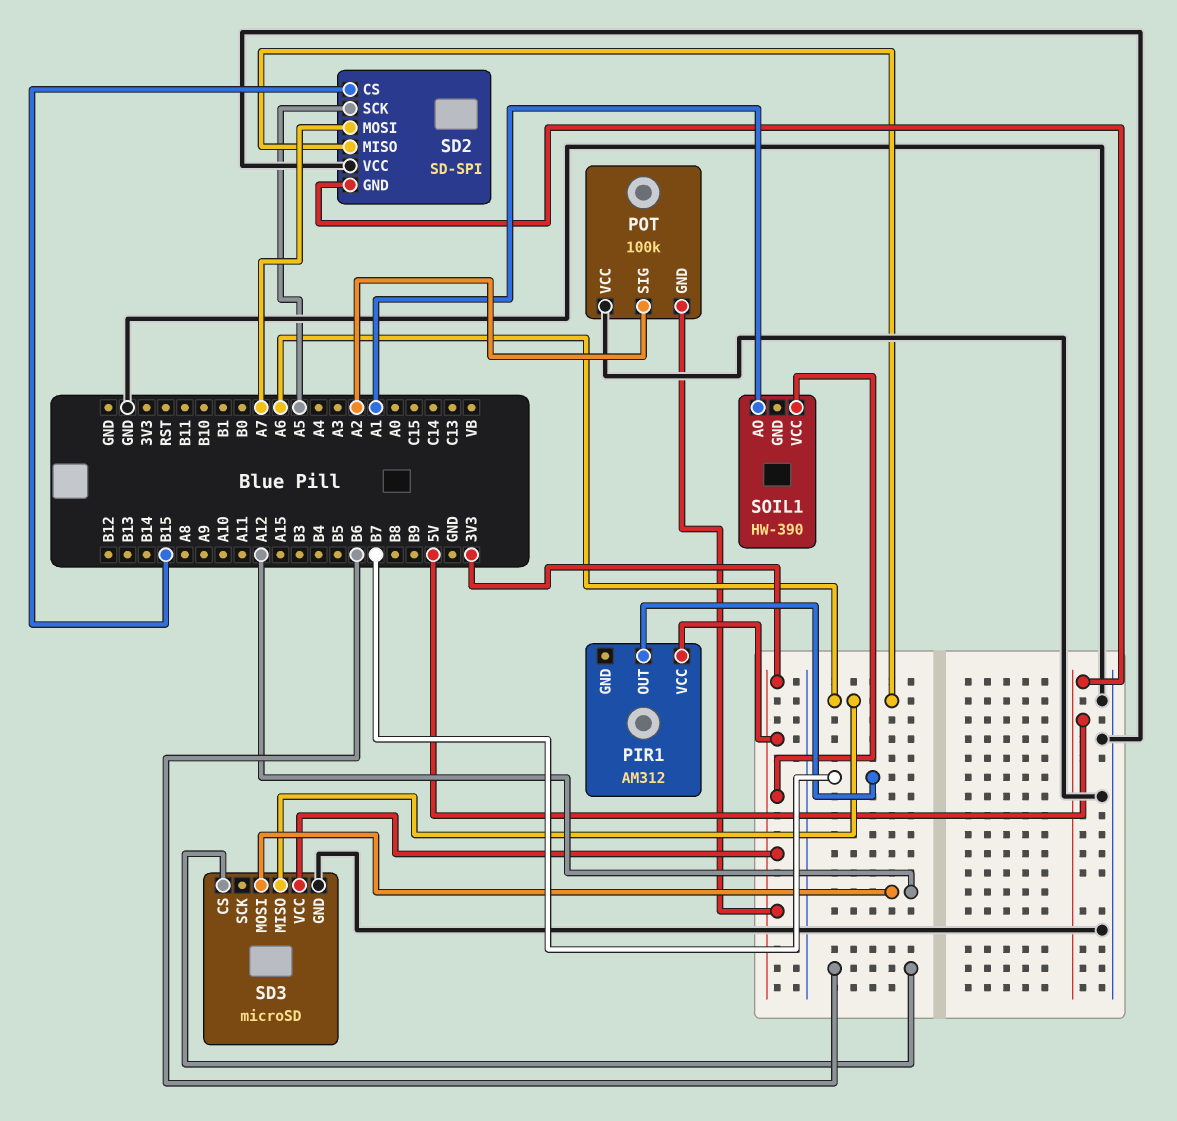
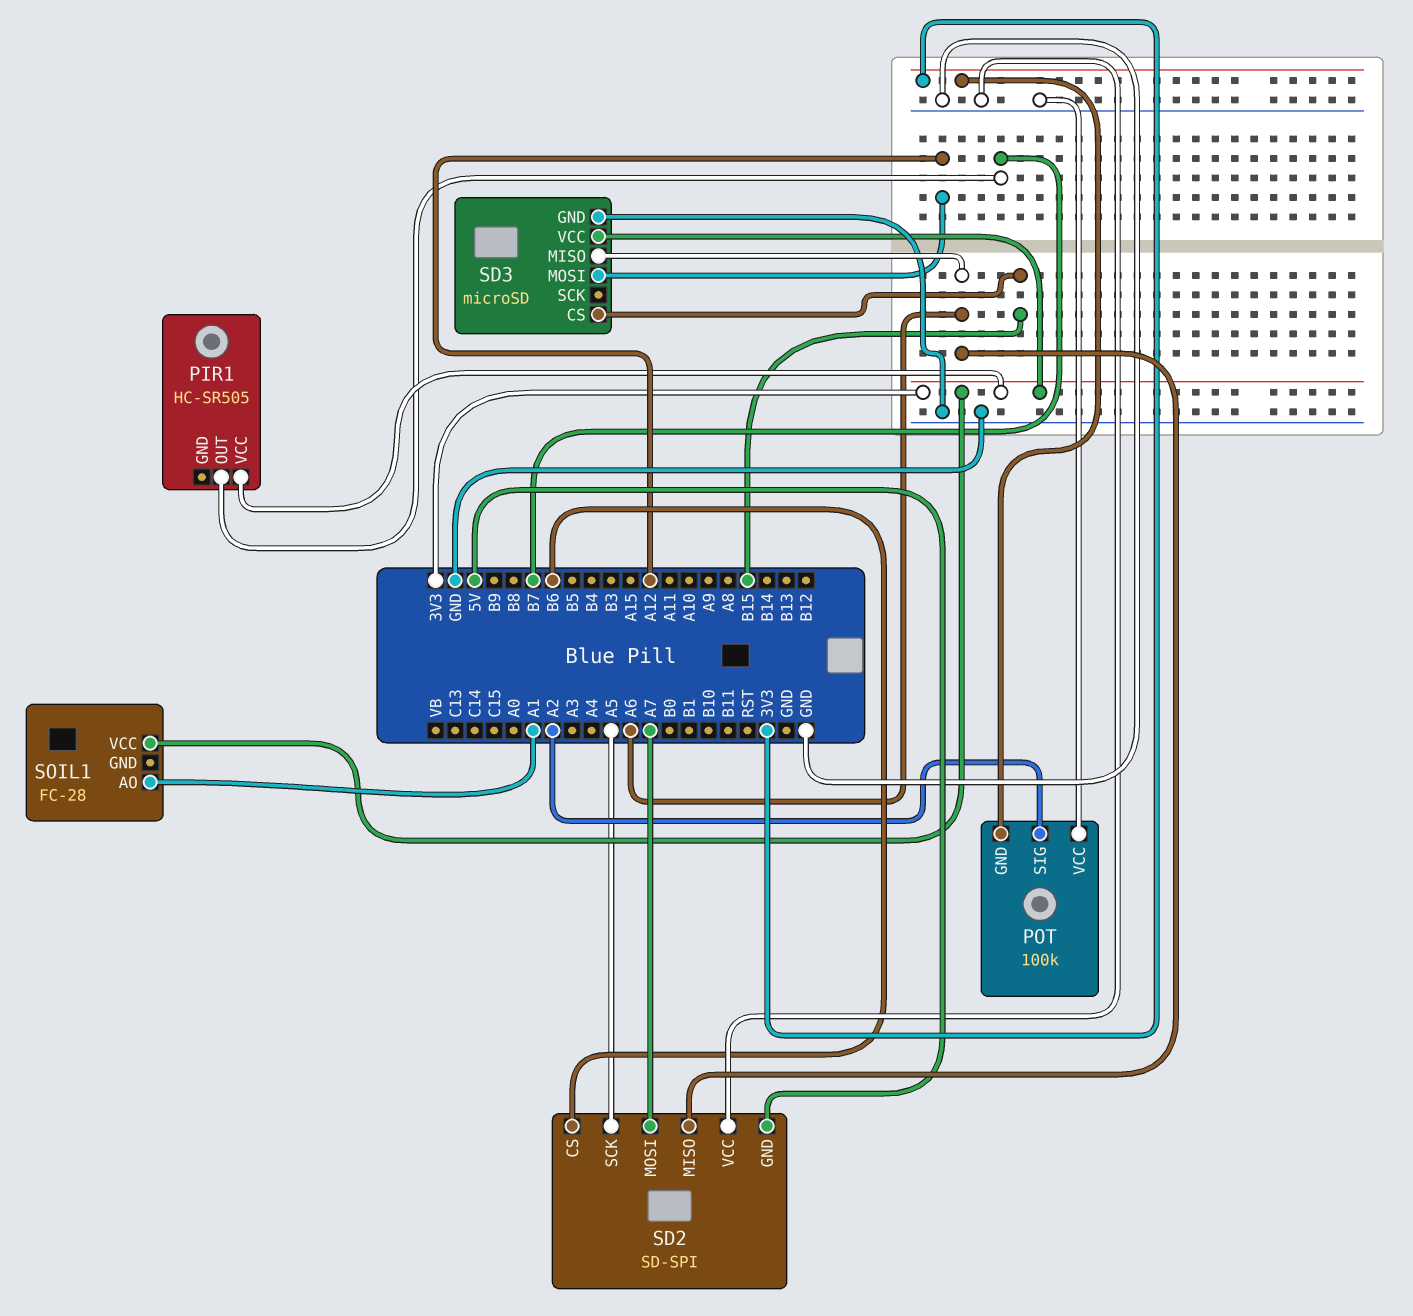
PIR1: AM312 -> HC-SR505
SD2 pin CS: B15 -> B6
SD3 pin CS: B6 -> B15
SOIL1: HW-390 -> FC-28

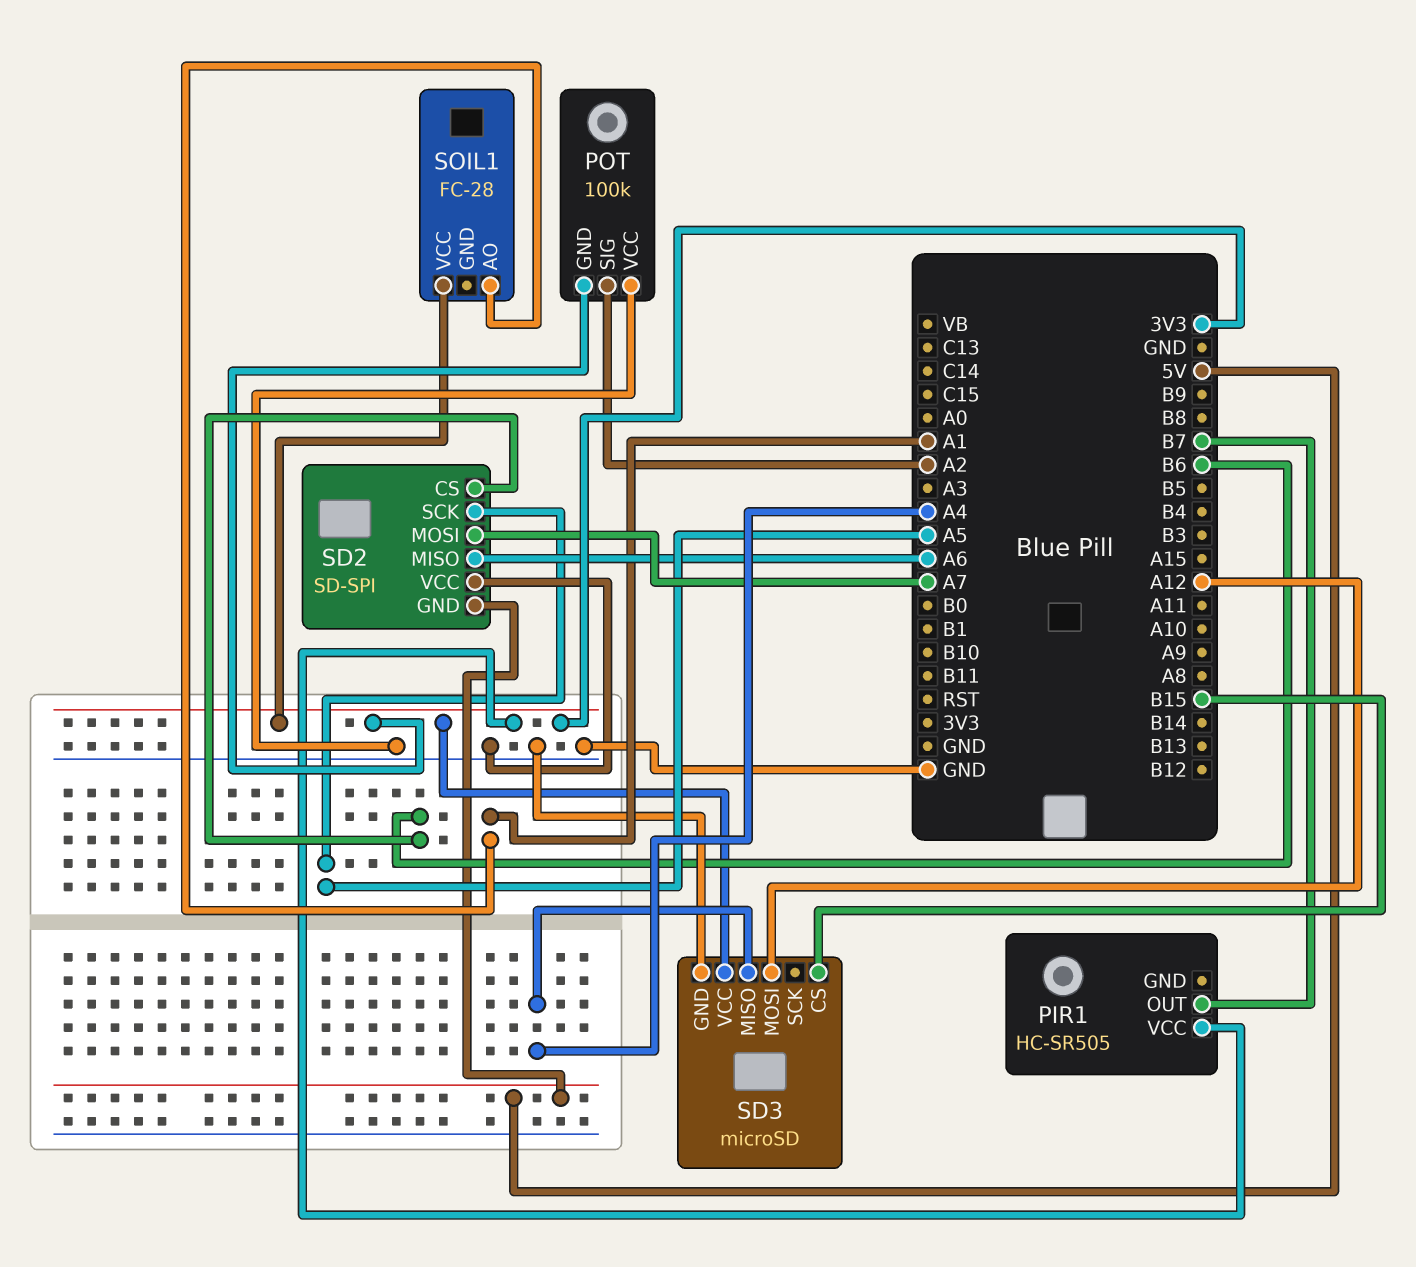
SD3 pin MISO: A6 -> A4

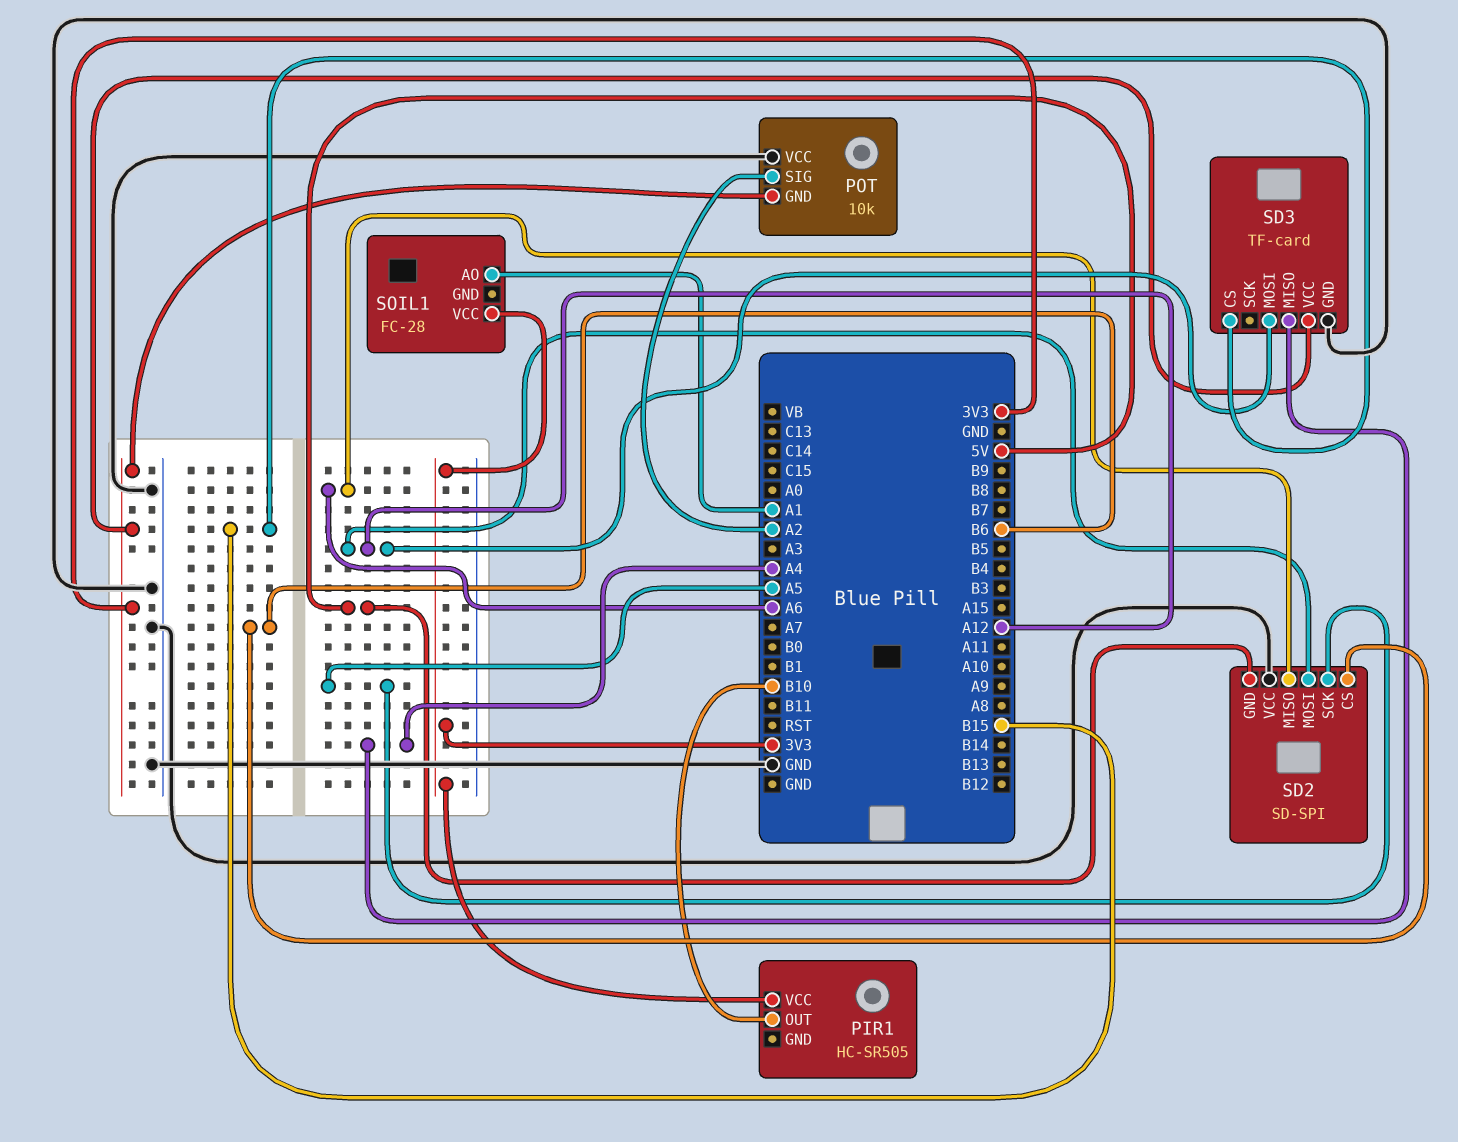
PIR1 pin OUT: B7 -> B10
POT: 100k -> 10k
SD2 pin MOSI: A7 -> A12
SD3: microSD -> TF-card

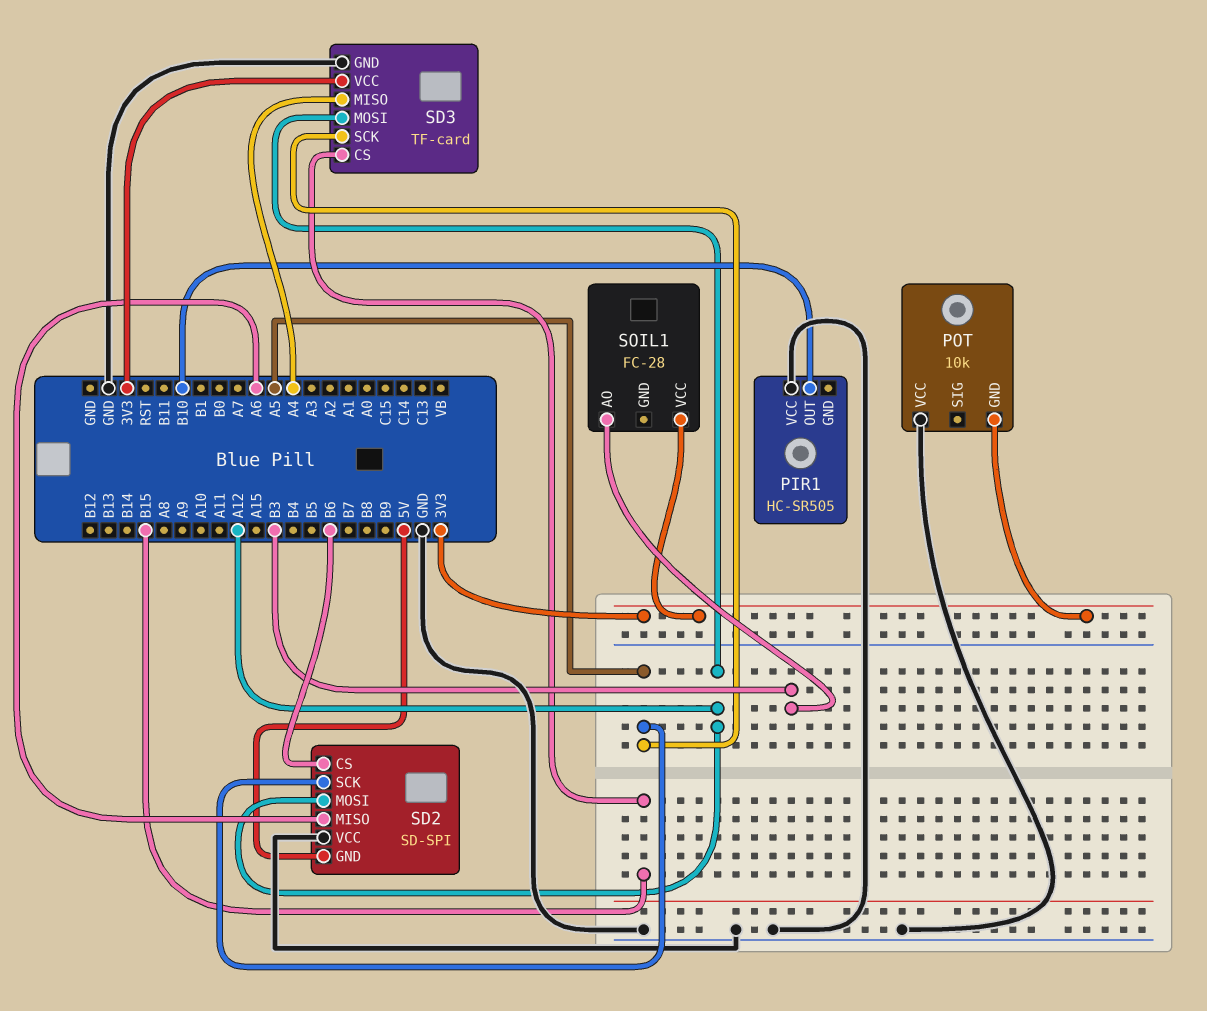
PIR1 pin VCC: 3V3 -> GND
POT pin SIG: A2 -> none
SD3 pin SCK: none -> A5
SOIL1 pin AO: A1 -> B3

